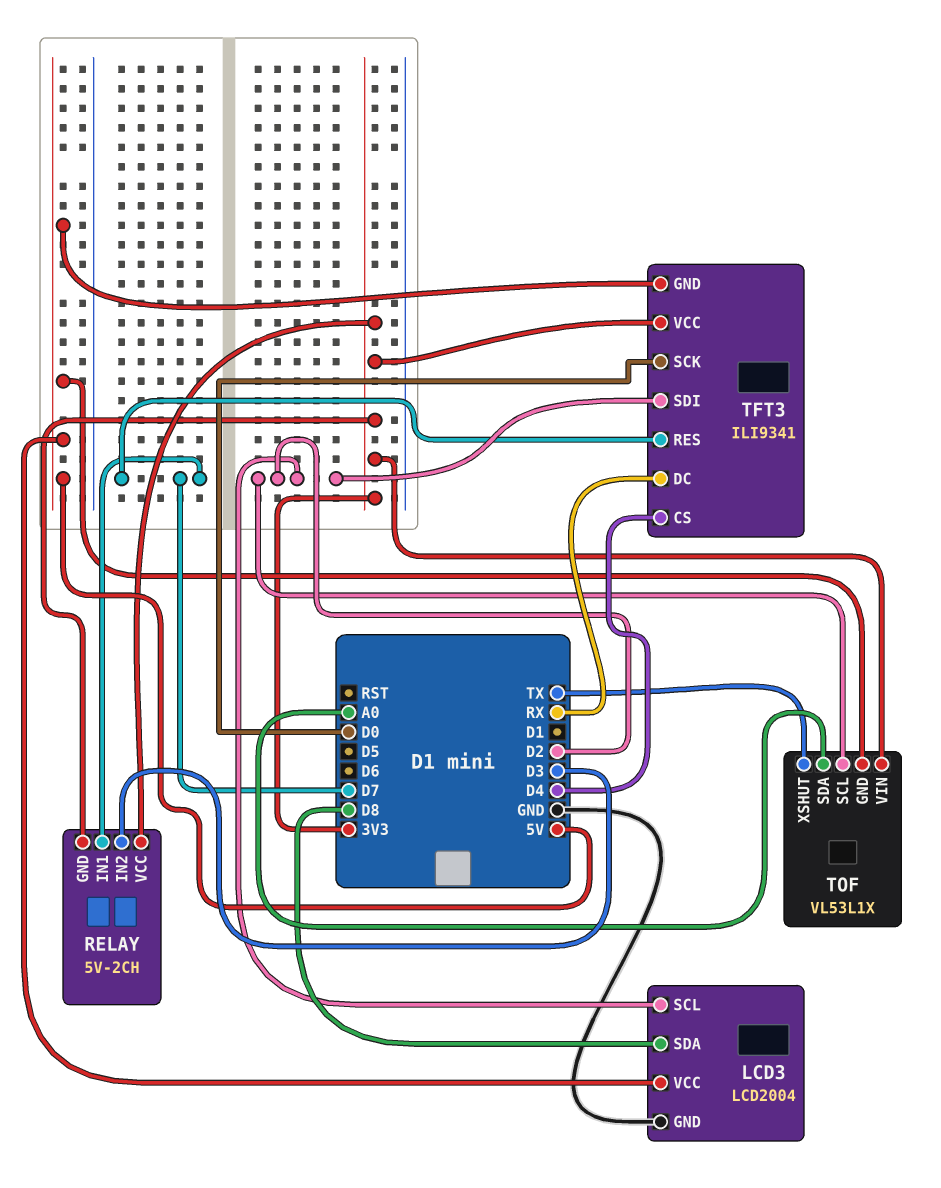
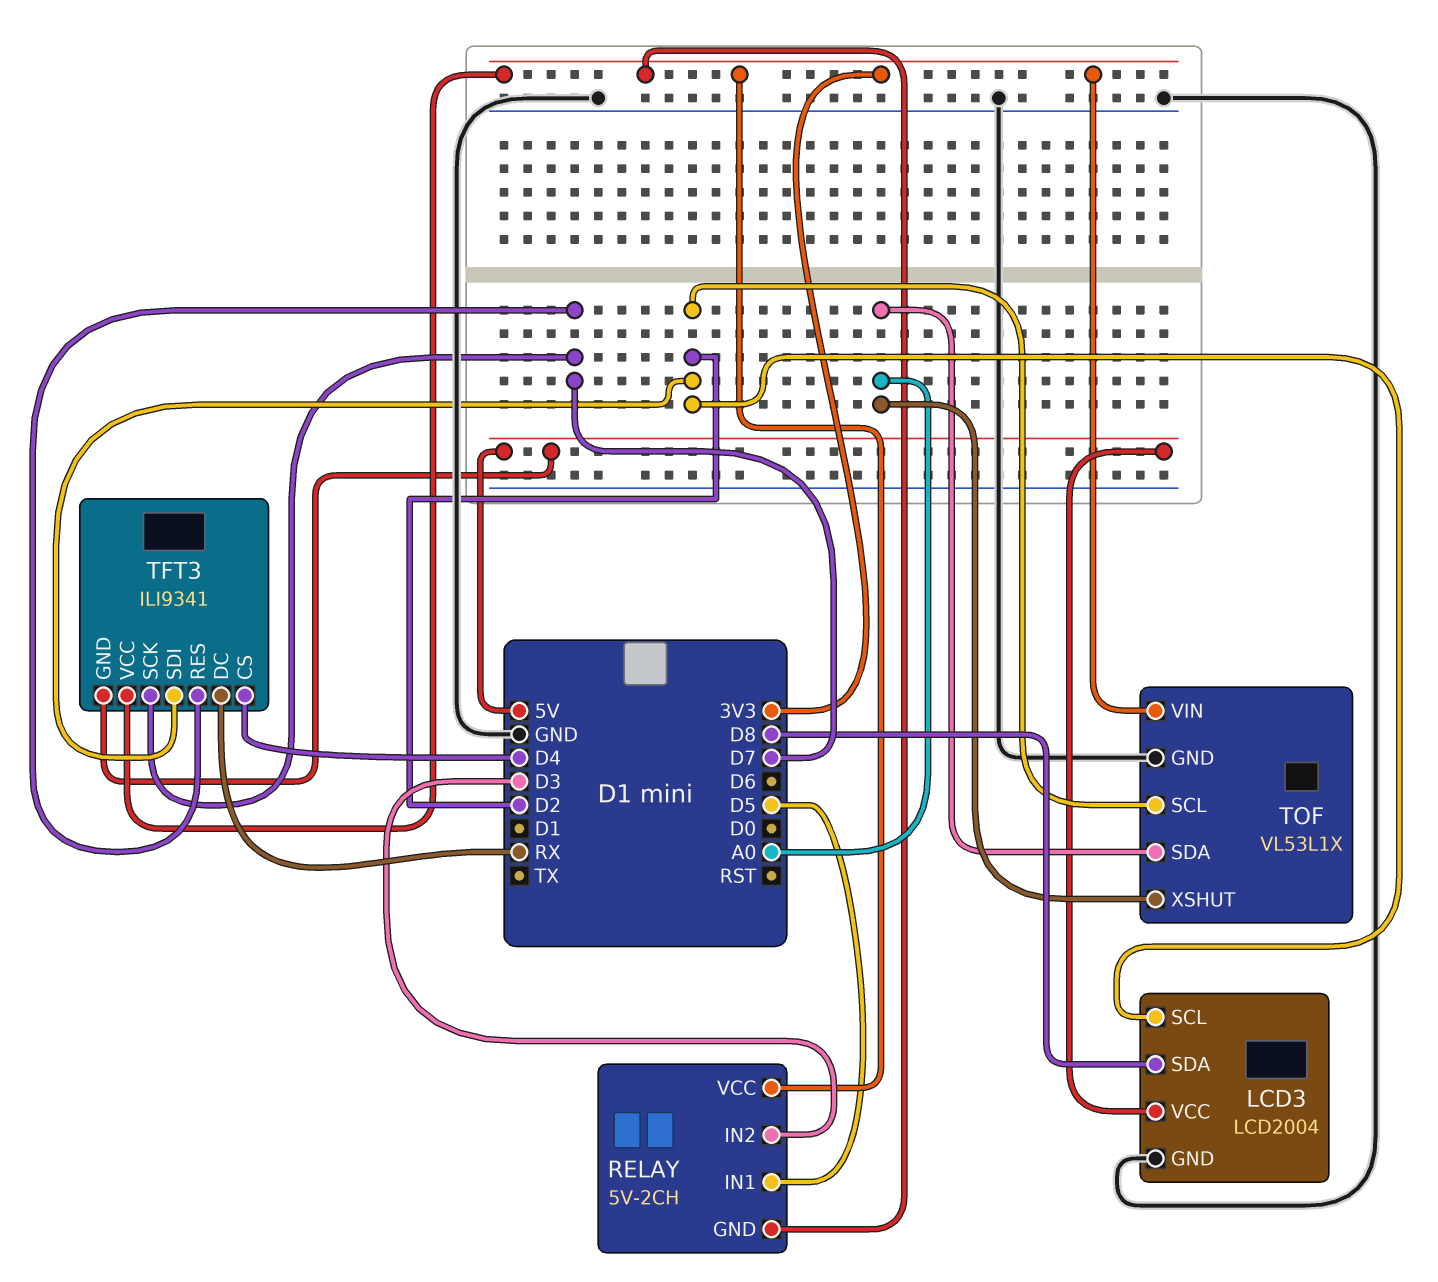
RELAY pin IN1: D7 -> D5
TFT3 pin SCK: D0 -> D7
TOF pin GND: 5V -> GND
TOF pin XSHUT: TX -> A0

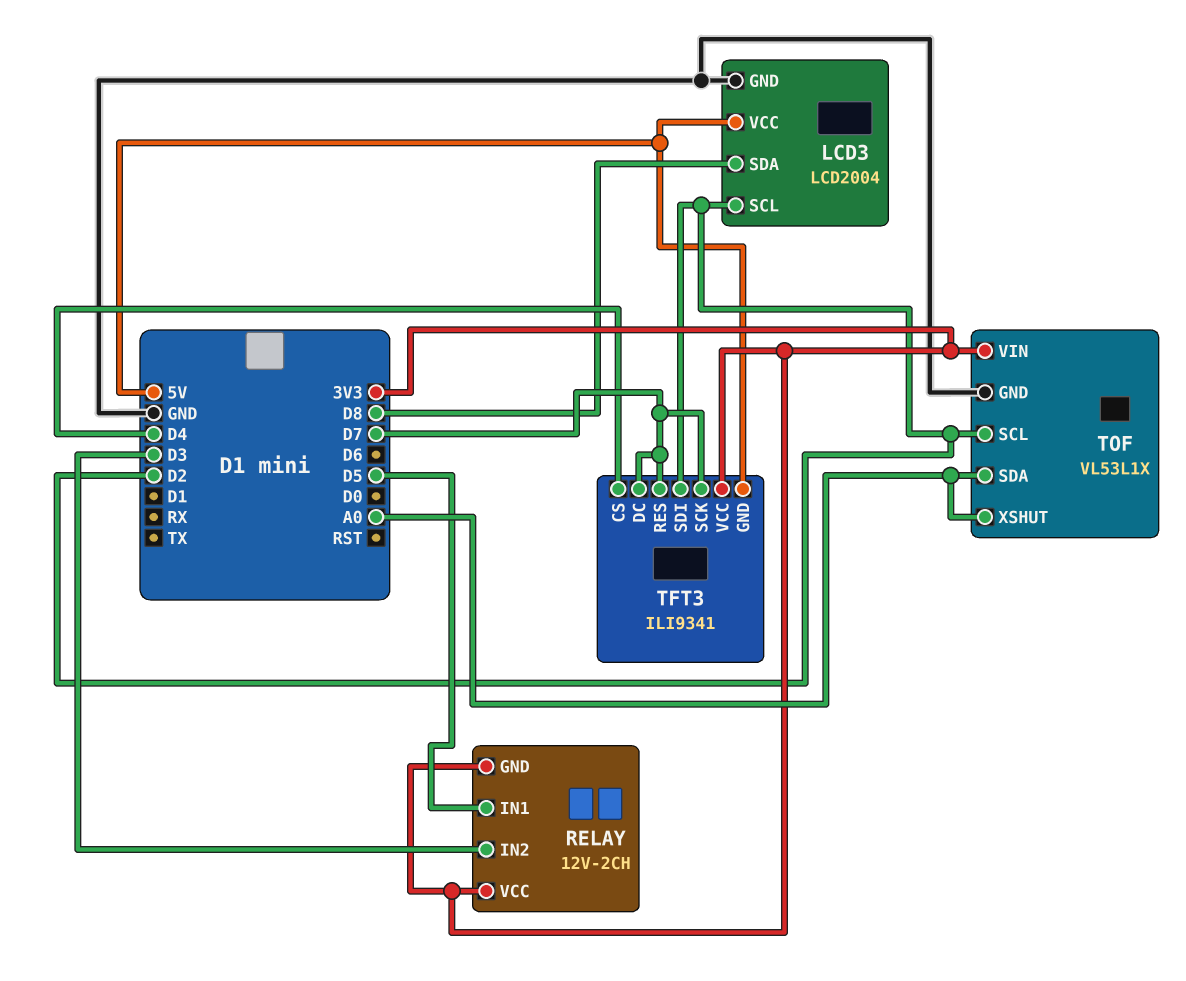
RELAY: 5V-2CH -> 12V-2CH
TFT3 pin DC: RX -> D7

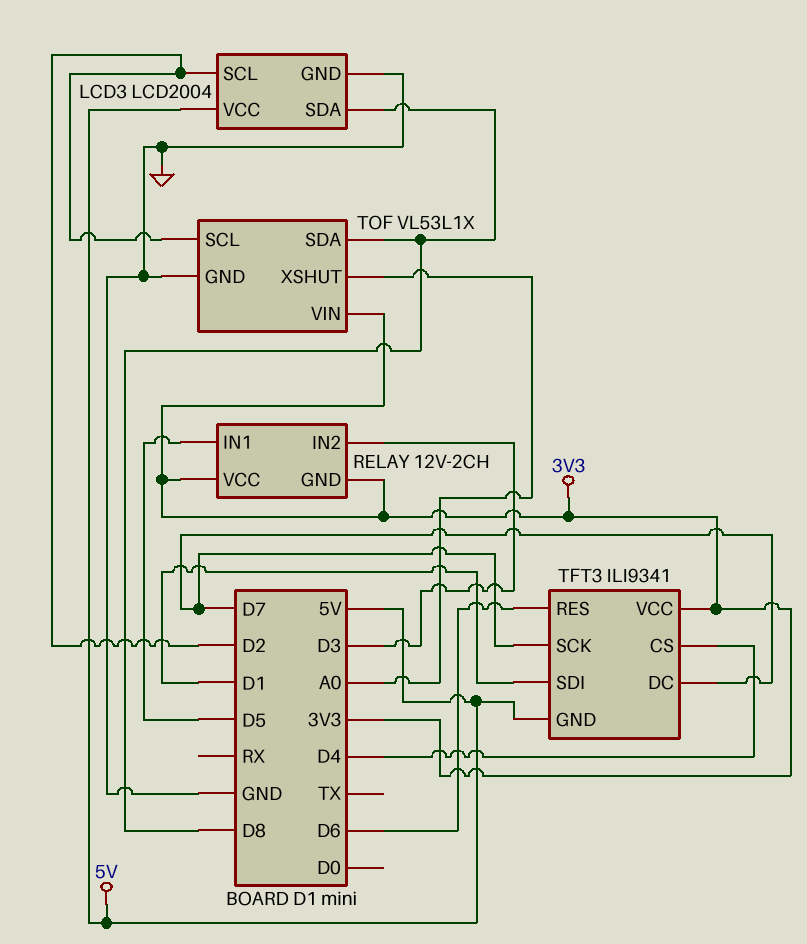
TFT3 pin RES: D7 -> D6
TFT3 pin SDI: D2 -> D1
TOF pin SDA: A0 -> D8

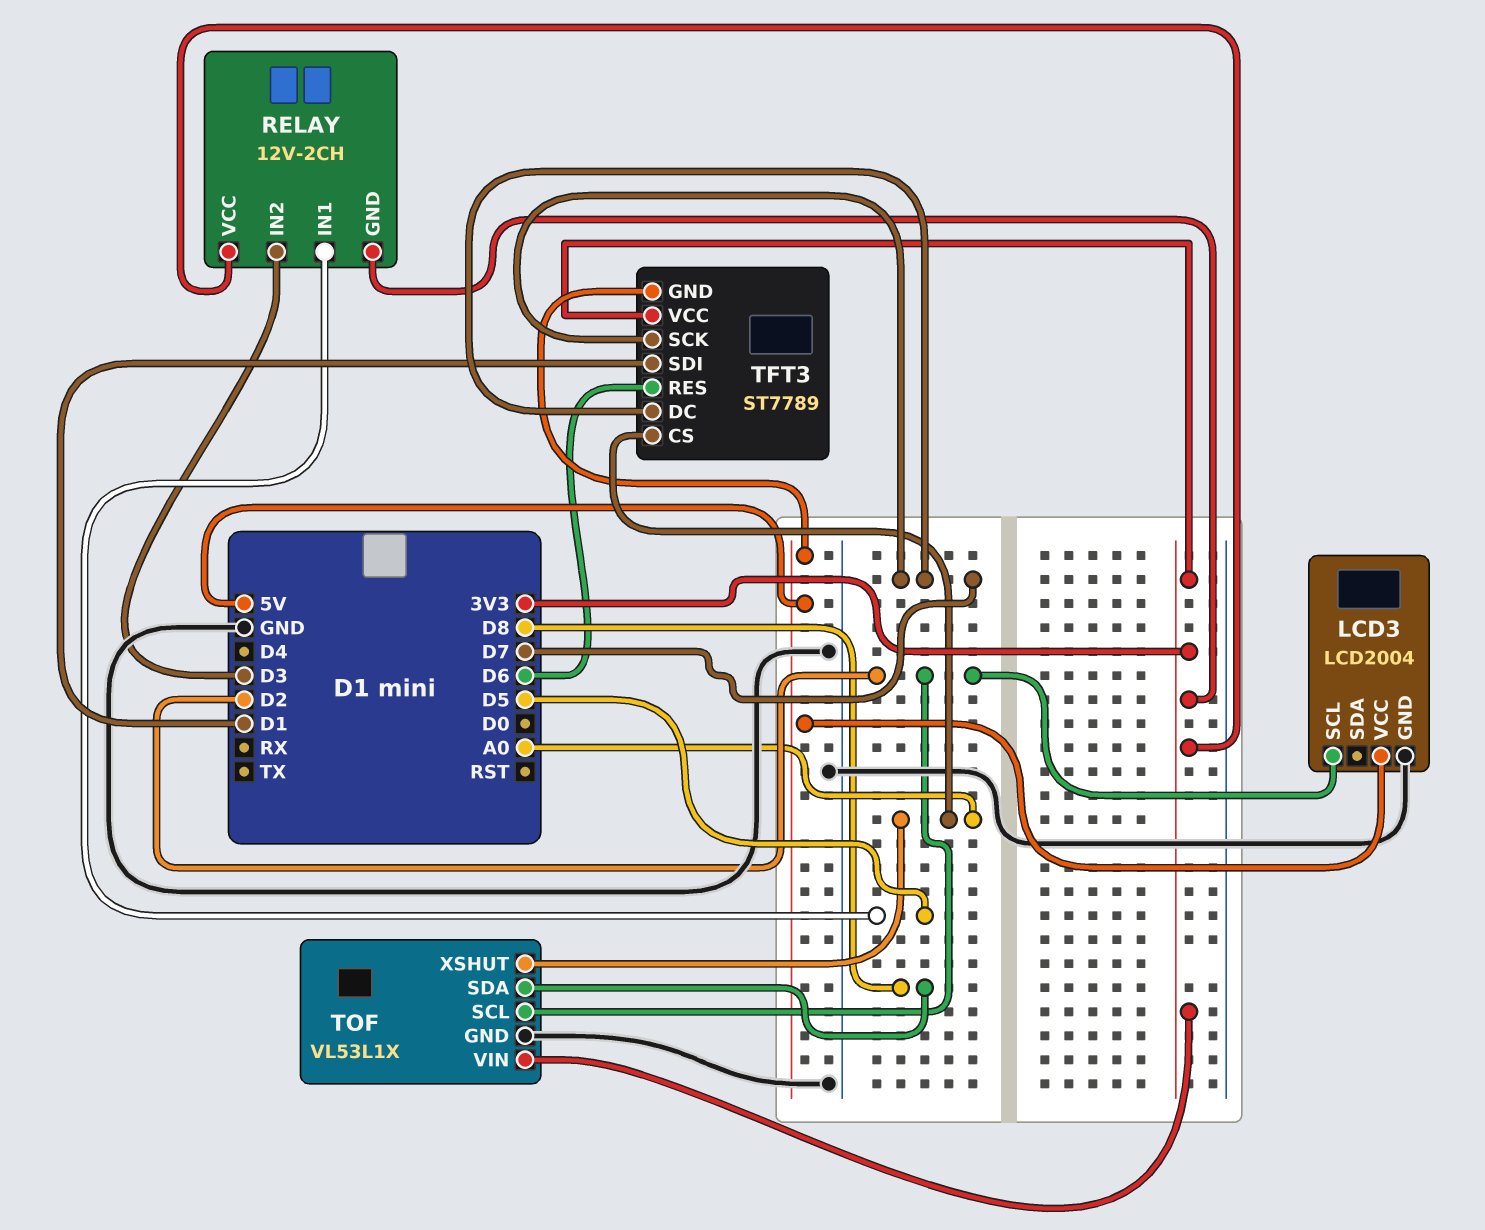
LCD3 pin SDA: D8 -> none
TFT3: ILI9341 -> ST7789
TFT3 pin CS: D4 -> A0

